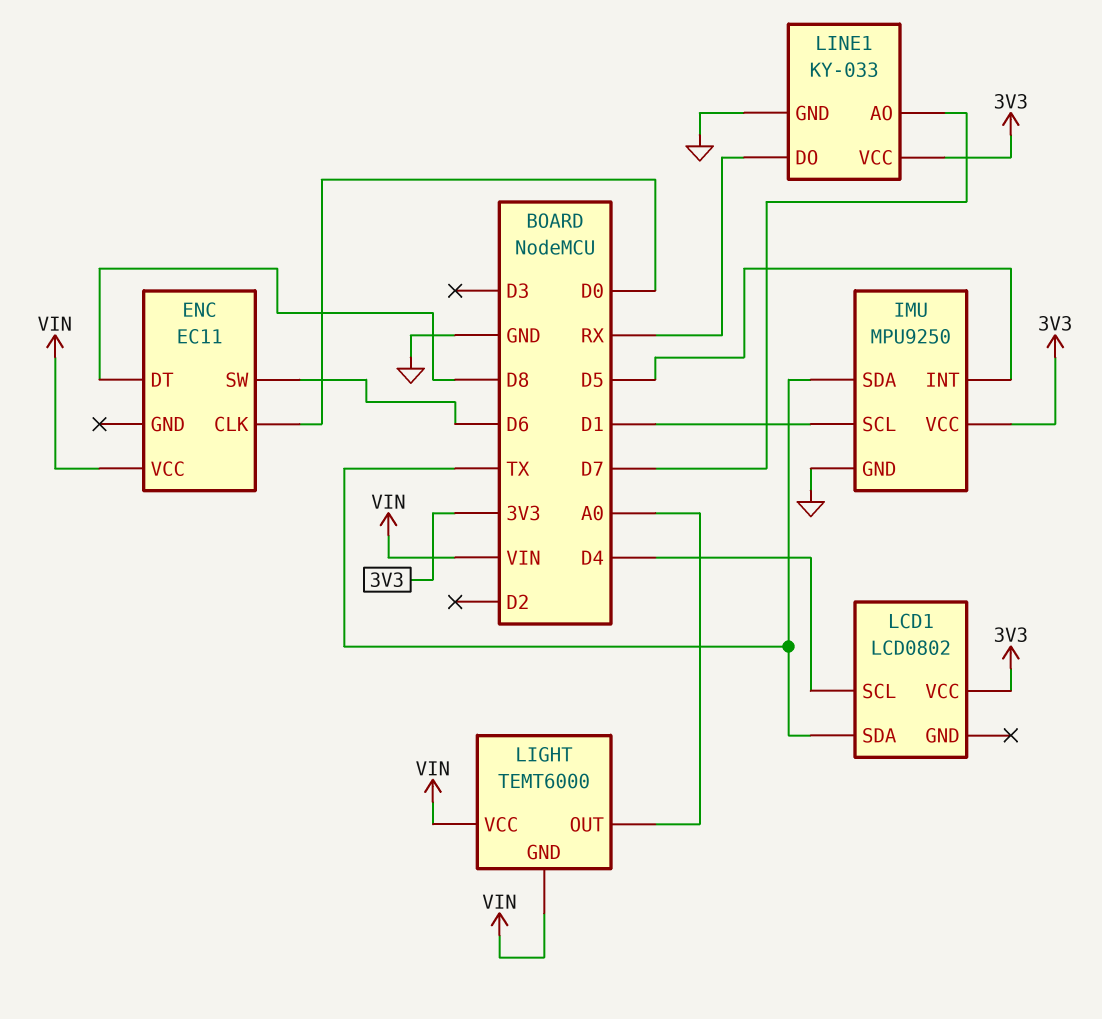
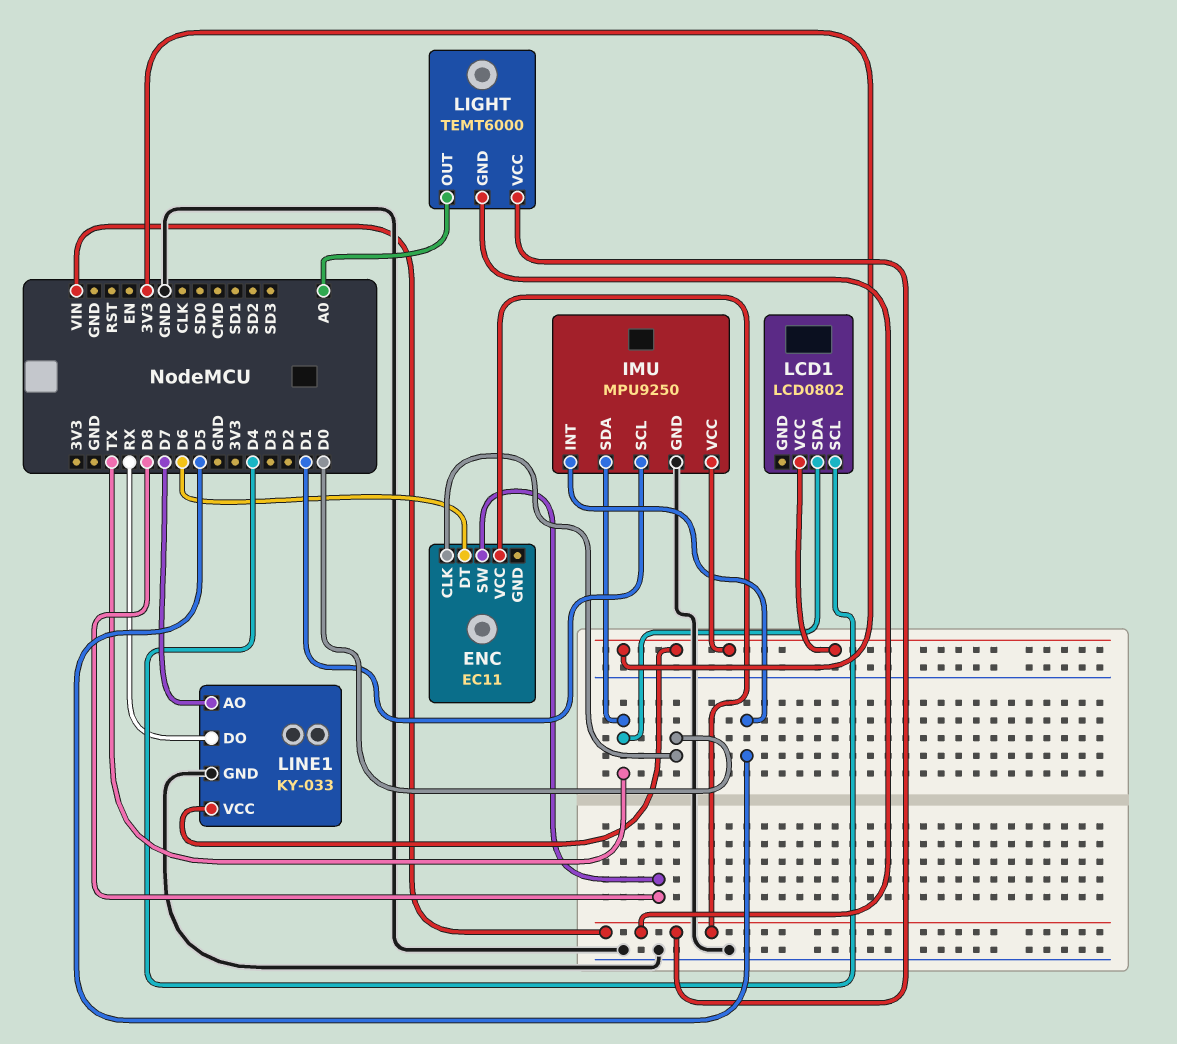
ENC pin DT: D8 -> D6
ENC pin SW: D6 -> D8

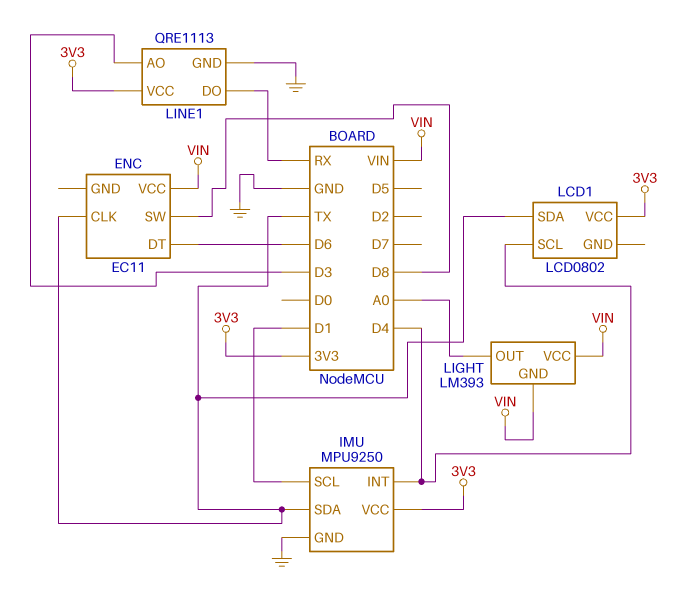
ENC pin CLK: D0 -> TX
IMU pin INT: D5 -> D4
LIGHT: TEMT6000 -> LM393
LINE1: KY-033 -> QRE1113
LINE1 pin AO: D7 -> D3

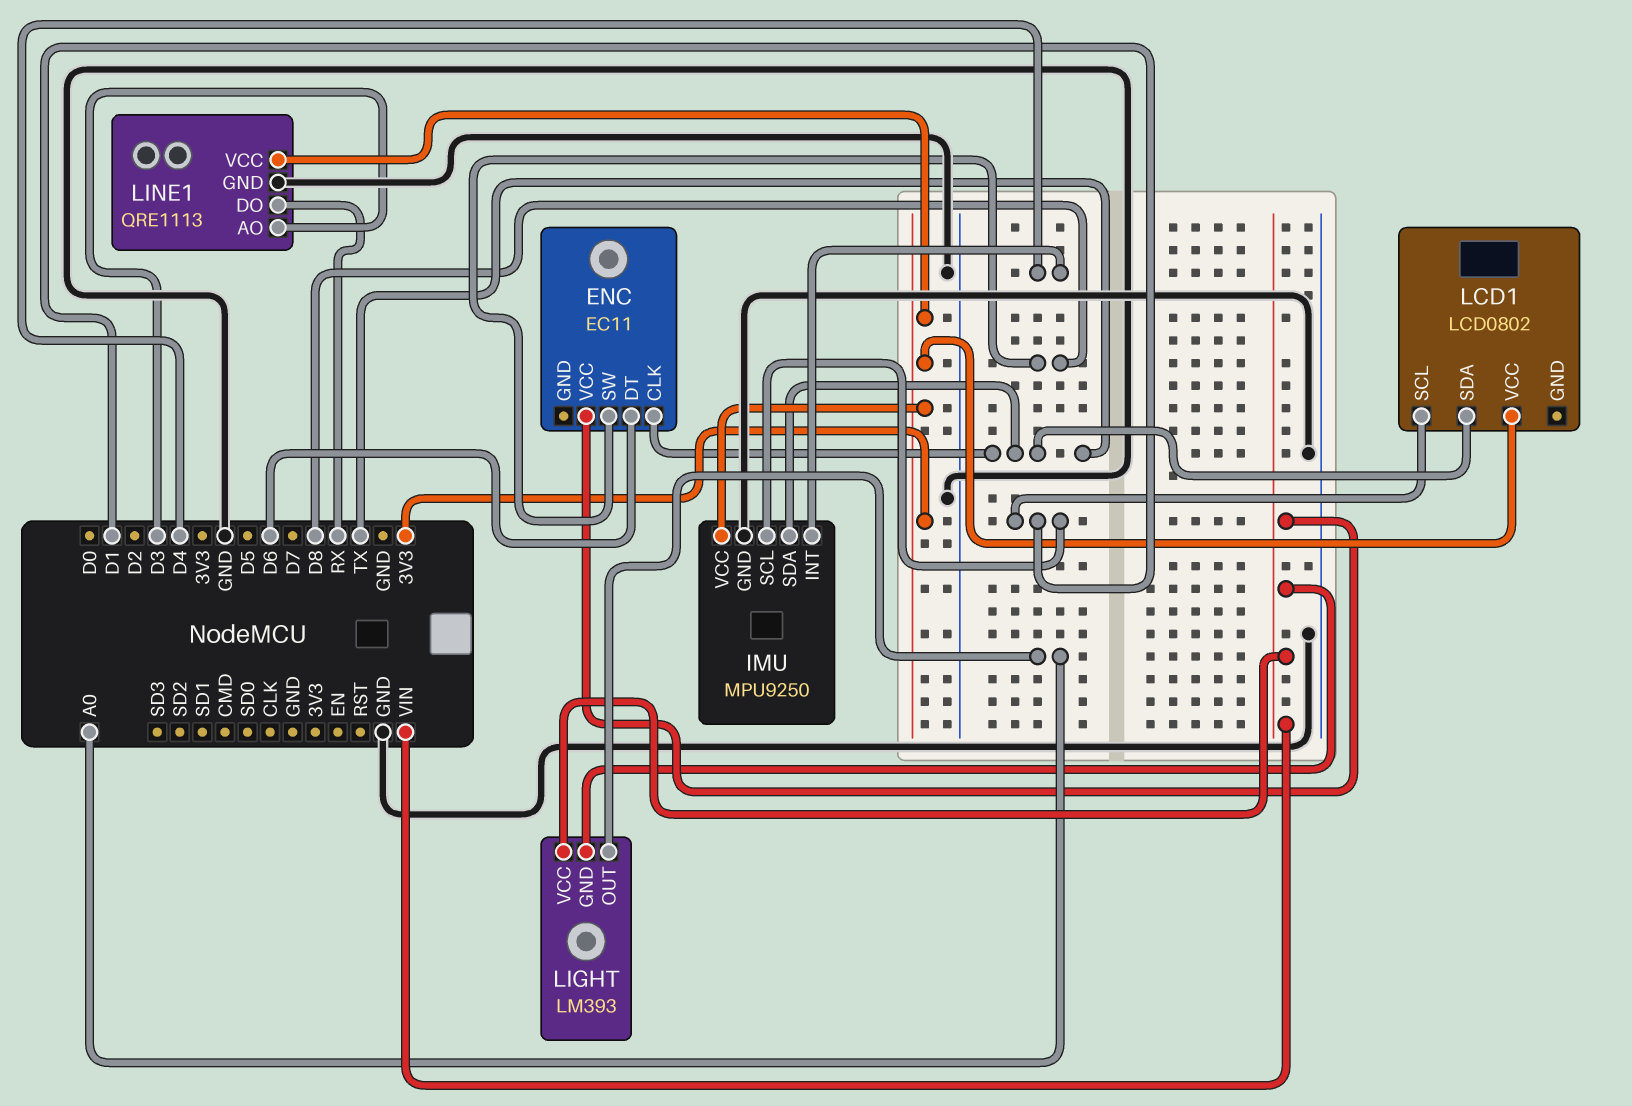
LCD1 pin SCL: D4 -> D1

